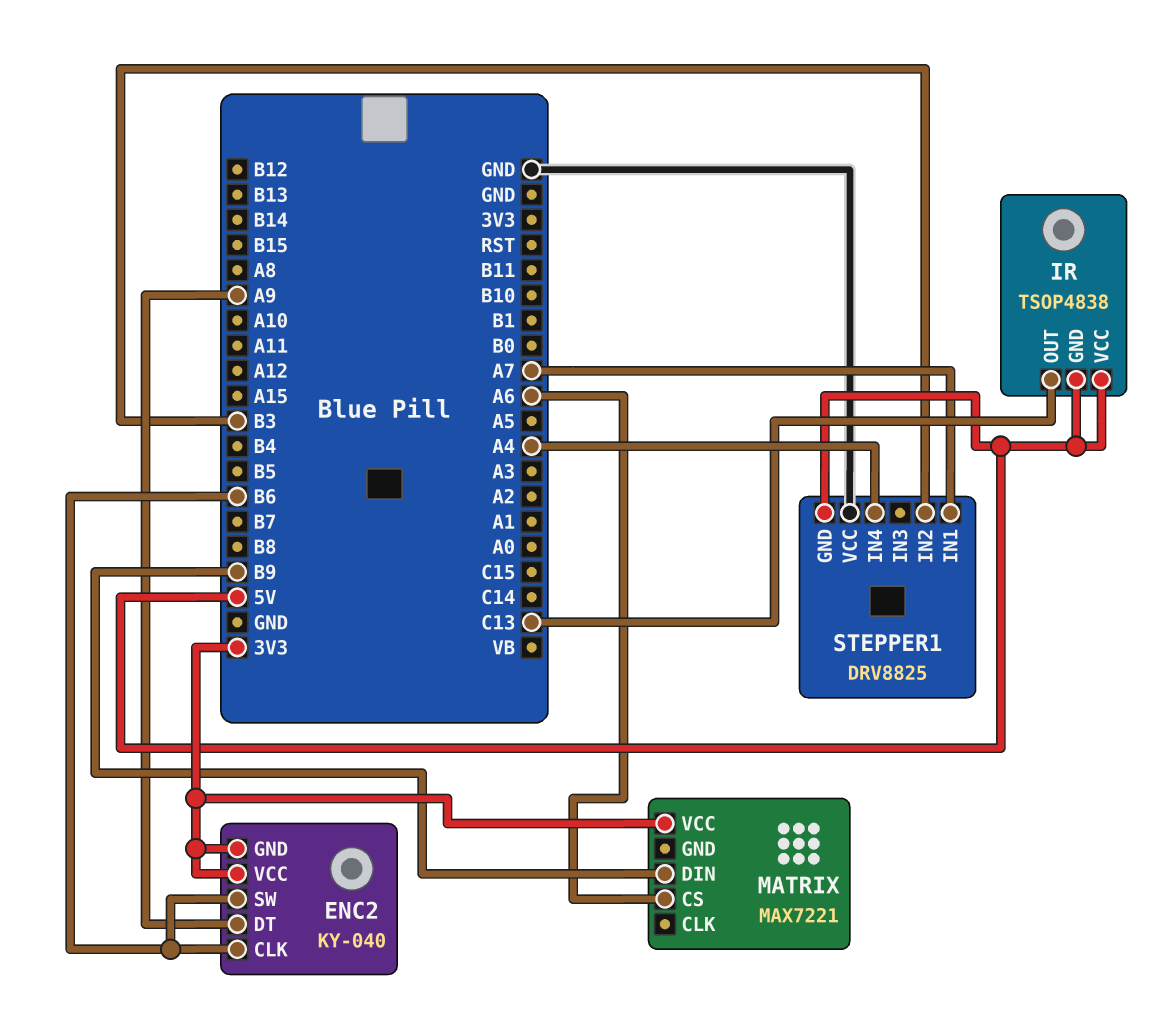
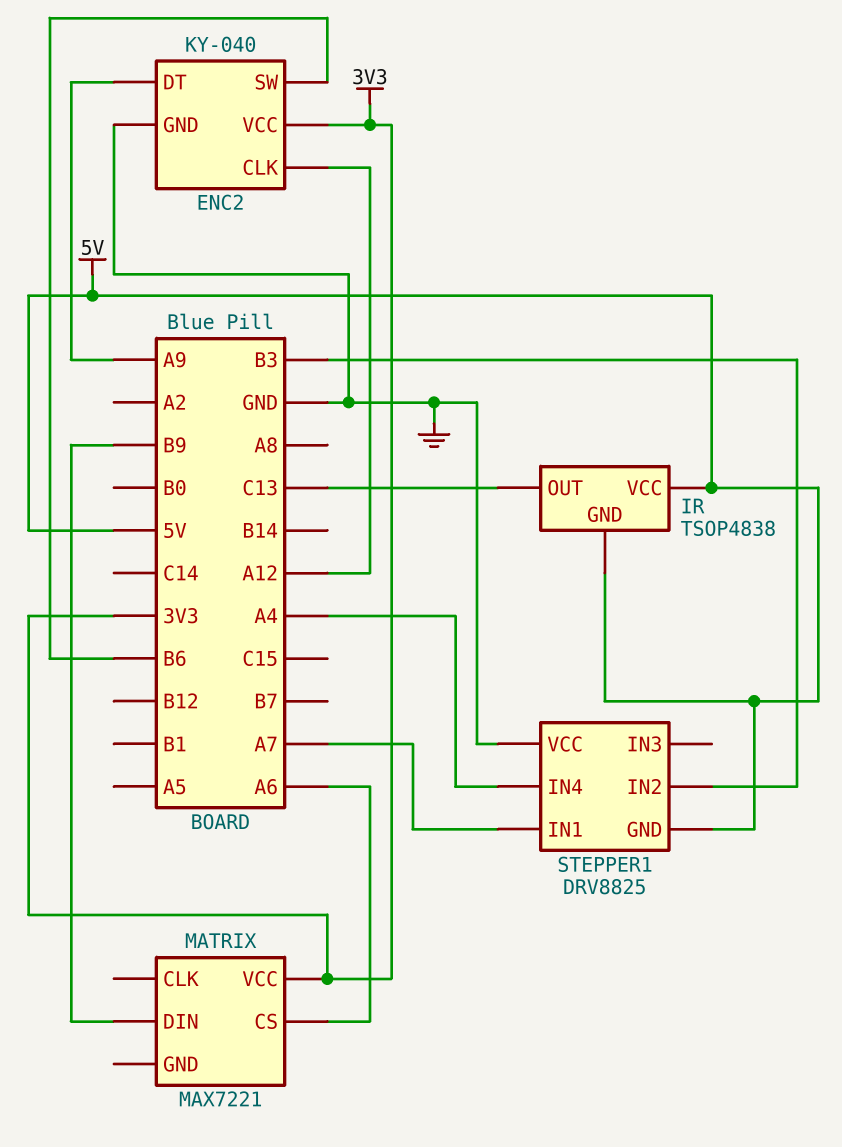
ENC2 pin CLK: B6 -> A12
ENC2 pin GND: 3V3 -> GND

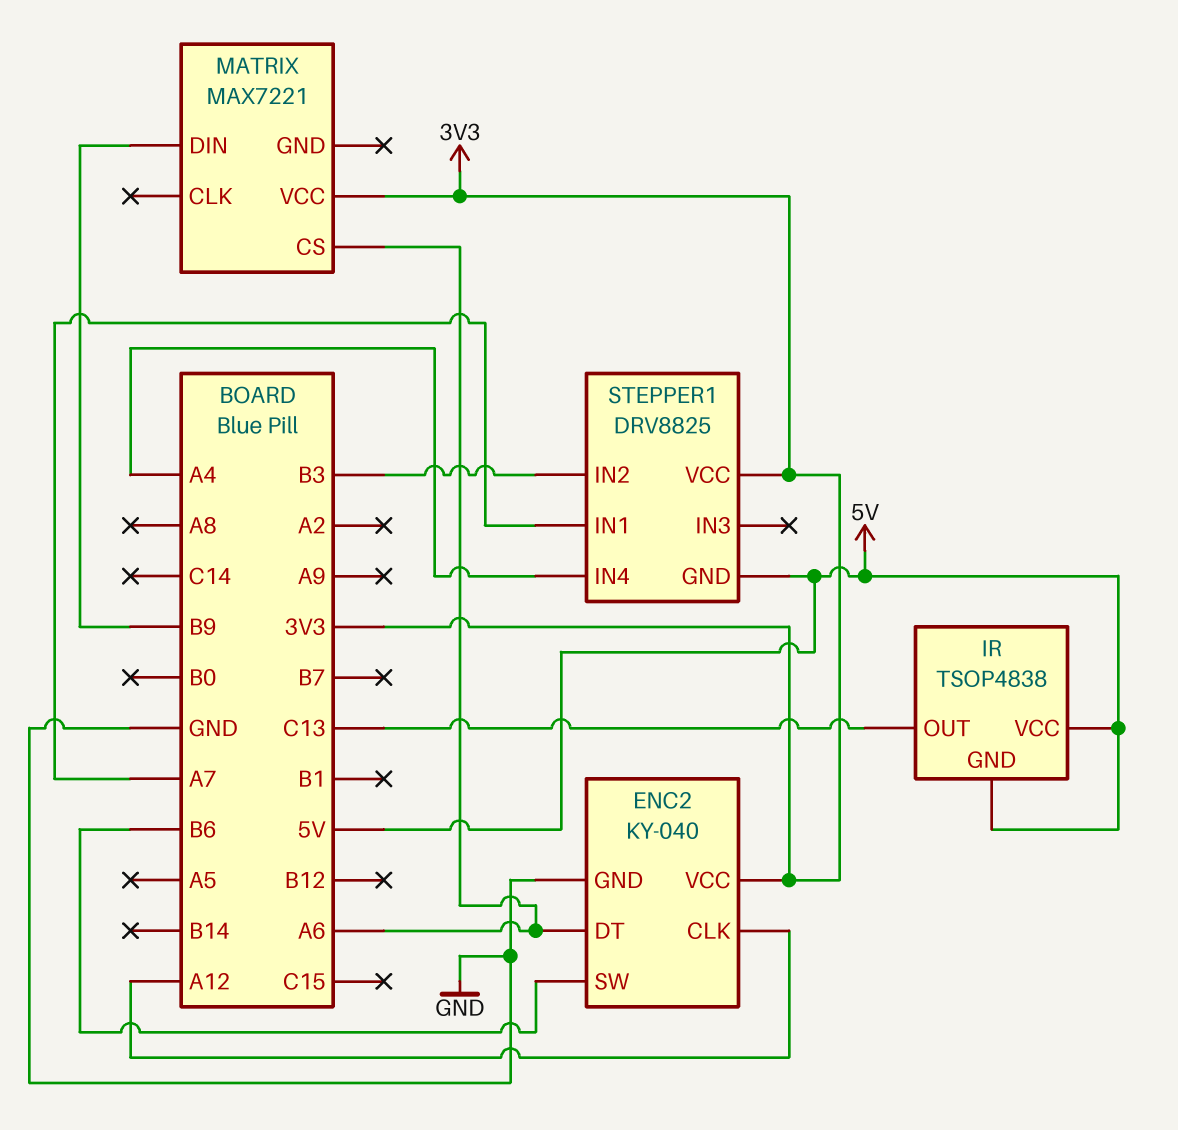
ENC2 pin DT: A9 -> A6
STEPPER1 pin VCC: GND -> 3V3

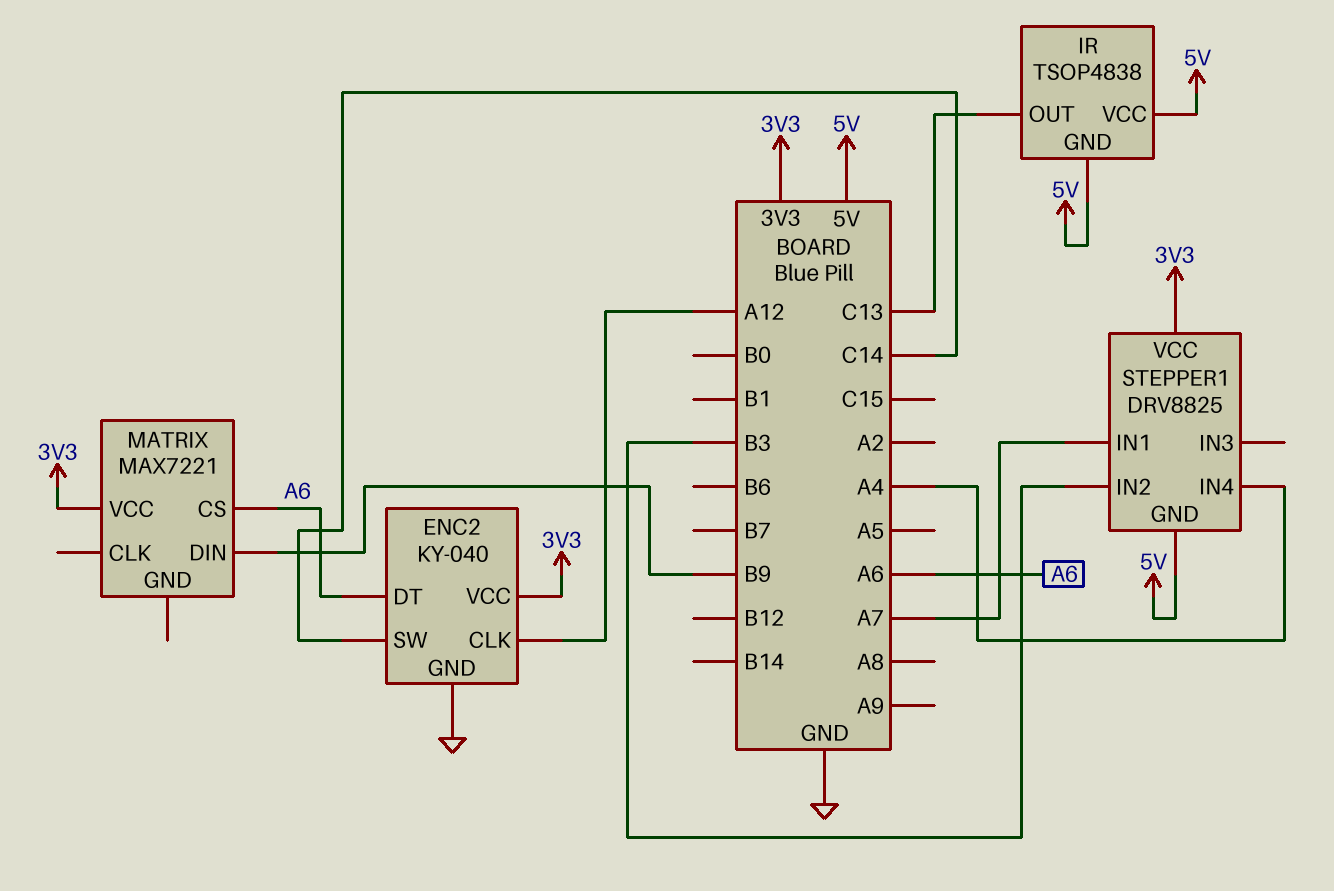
ENC2 pin SW: B6 -> C14

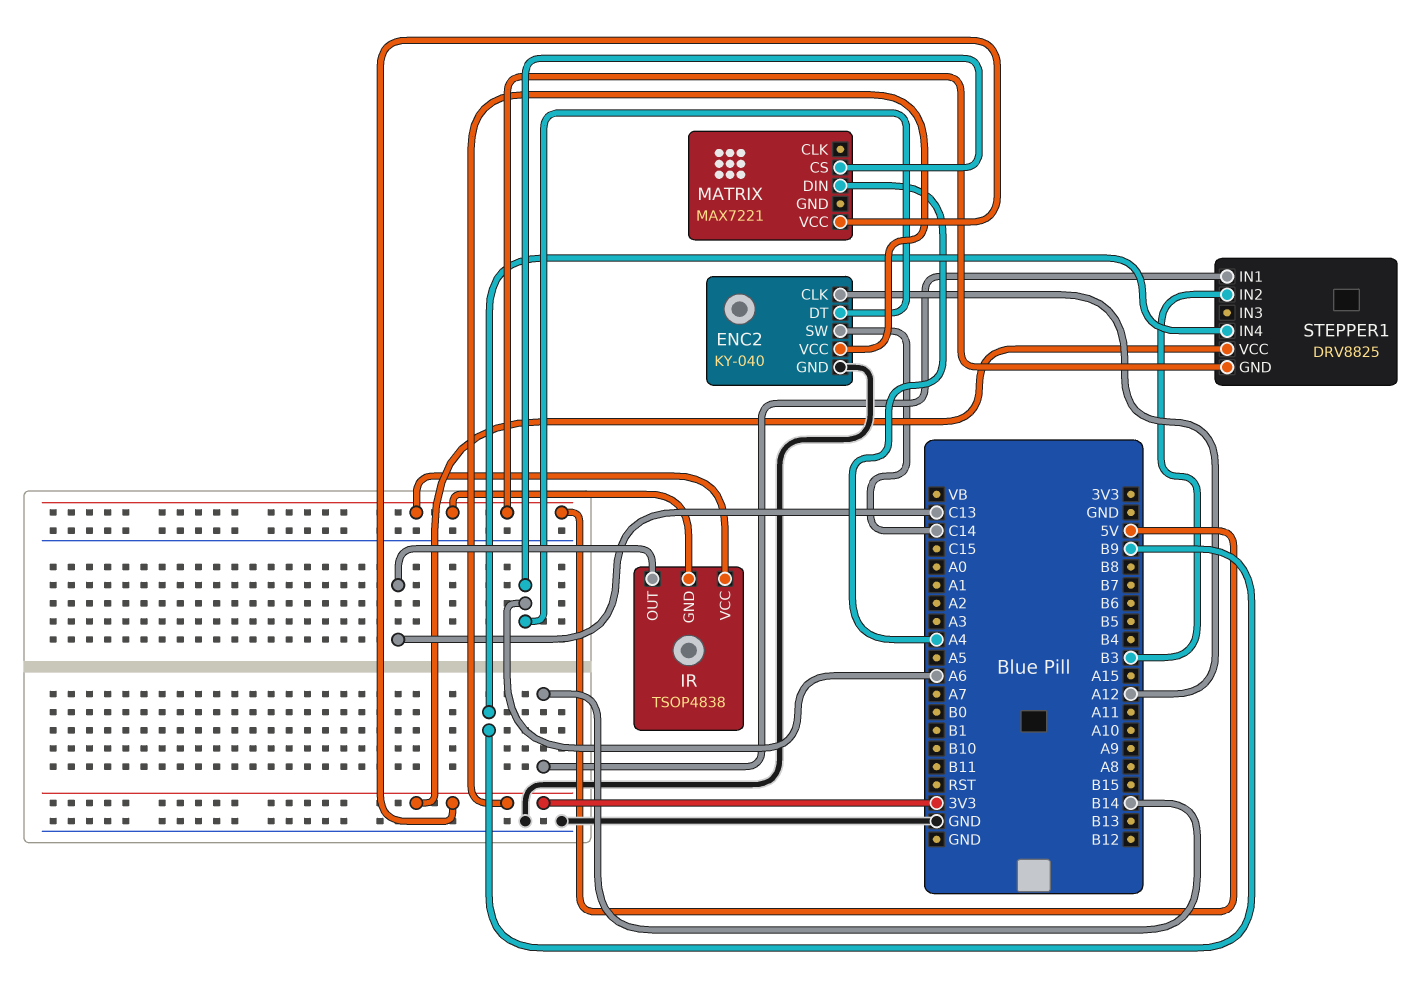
MATRIX pin DIN: B9 -> A4
STEPPER1 pin IN1: A7 -> B14
STEPPER1 pin IN4: A4 -> B9

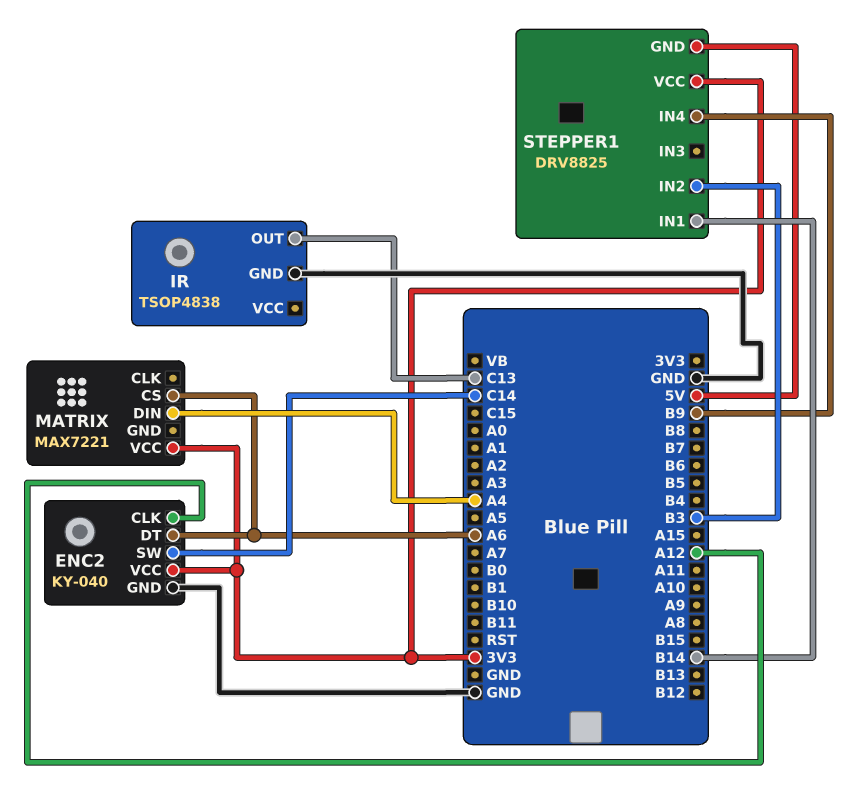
IR pin GND: 5V -> GND
IR pin VCC: 5V -> none

